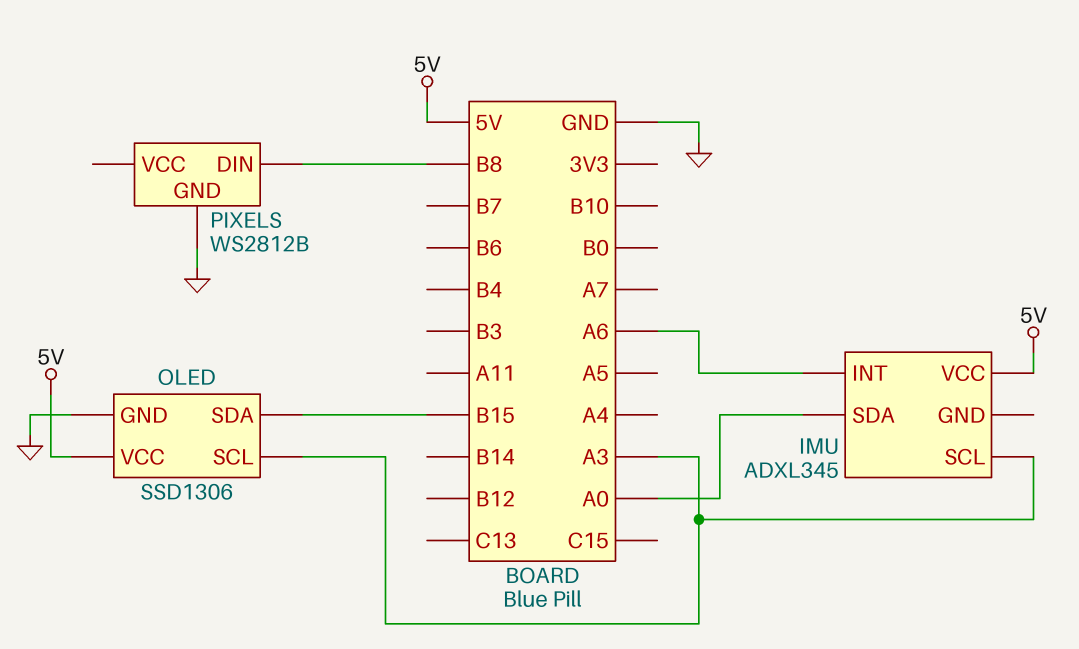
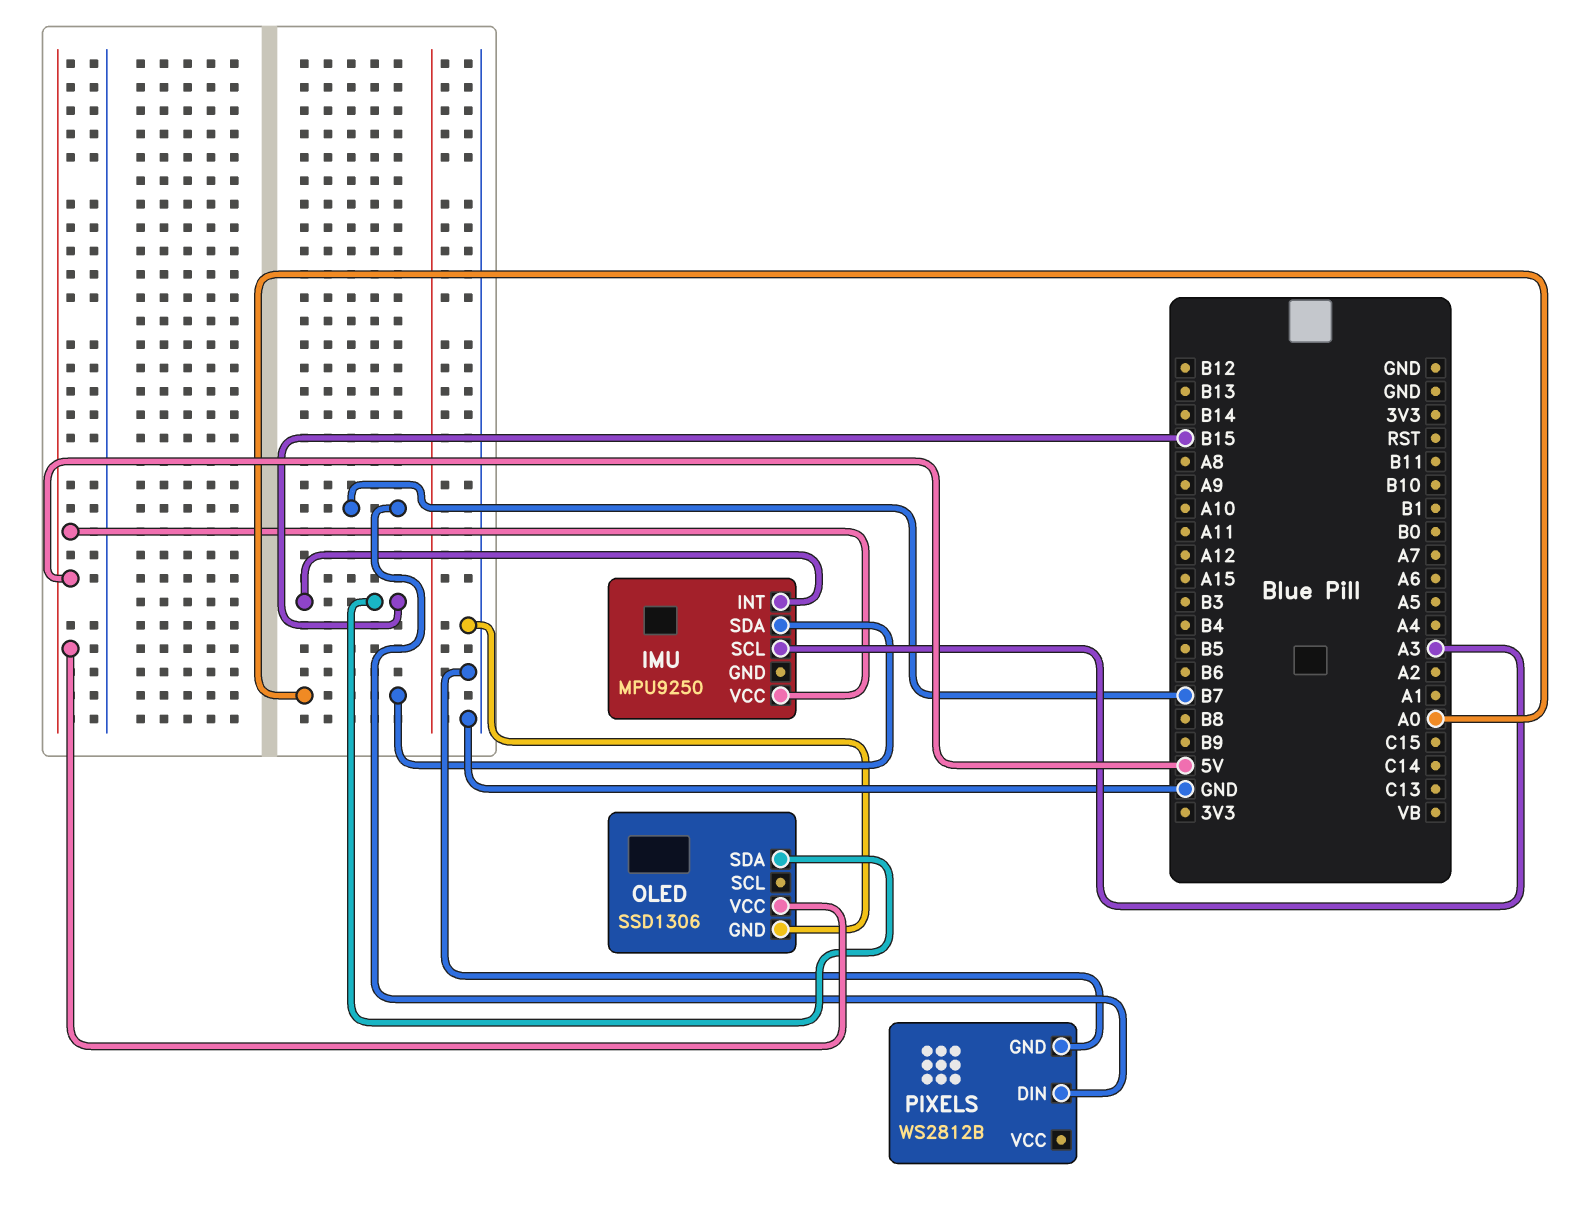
IMU: ADXL345 -> MPU9250
IMU pin INT: A6 -> B15
OLED pin SCL: A3 -> none
PIXELS pin DIN: B8 -> B7

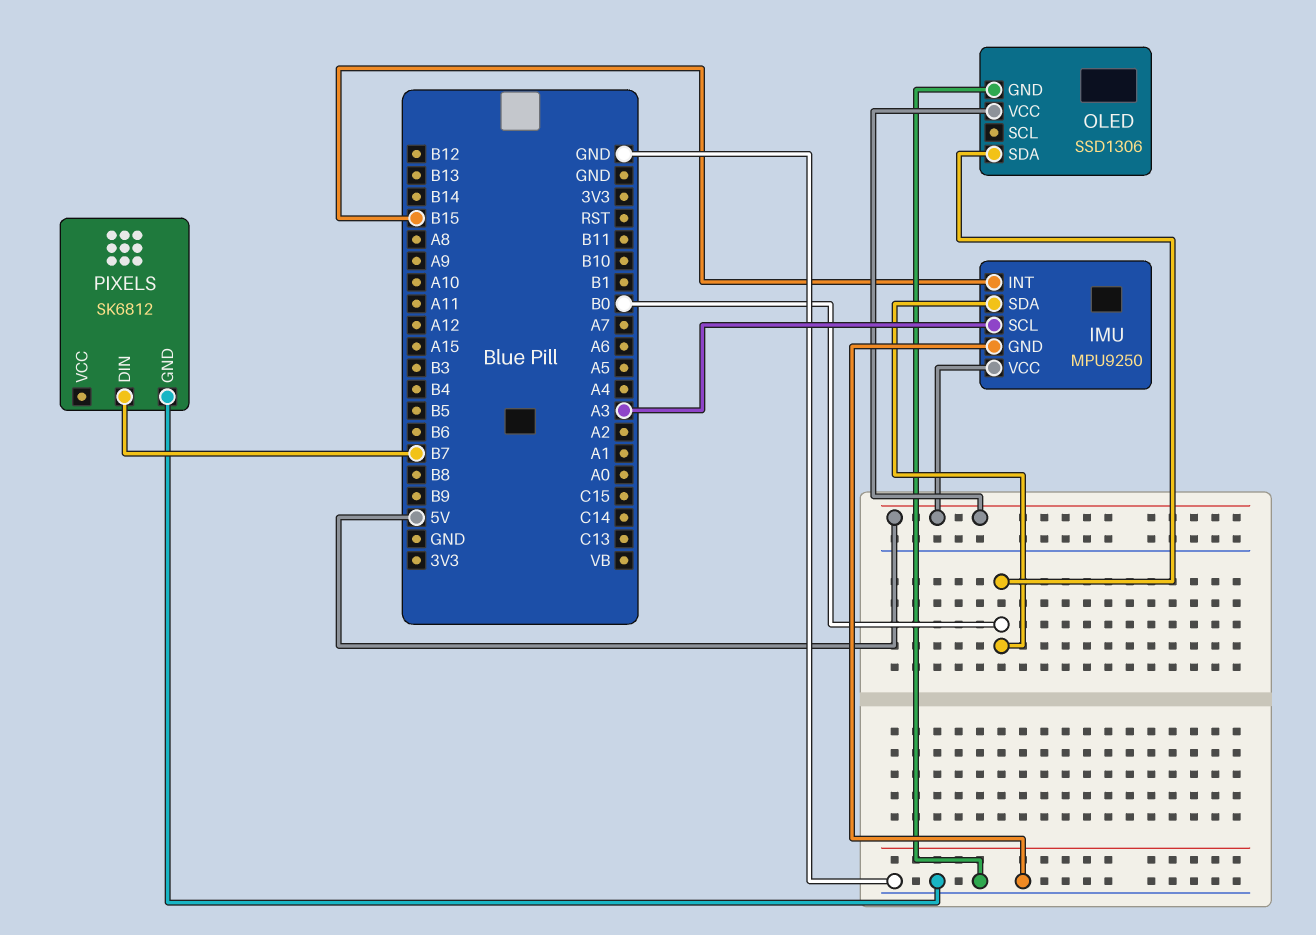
IMU pin GND: none -> GND
IMU pin SDA: A0 -> B0
OLED pin SDA: B15 -> B0
PIXELS: WS2812B -> SK6812

